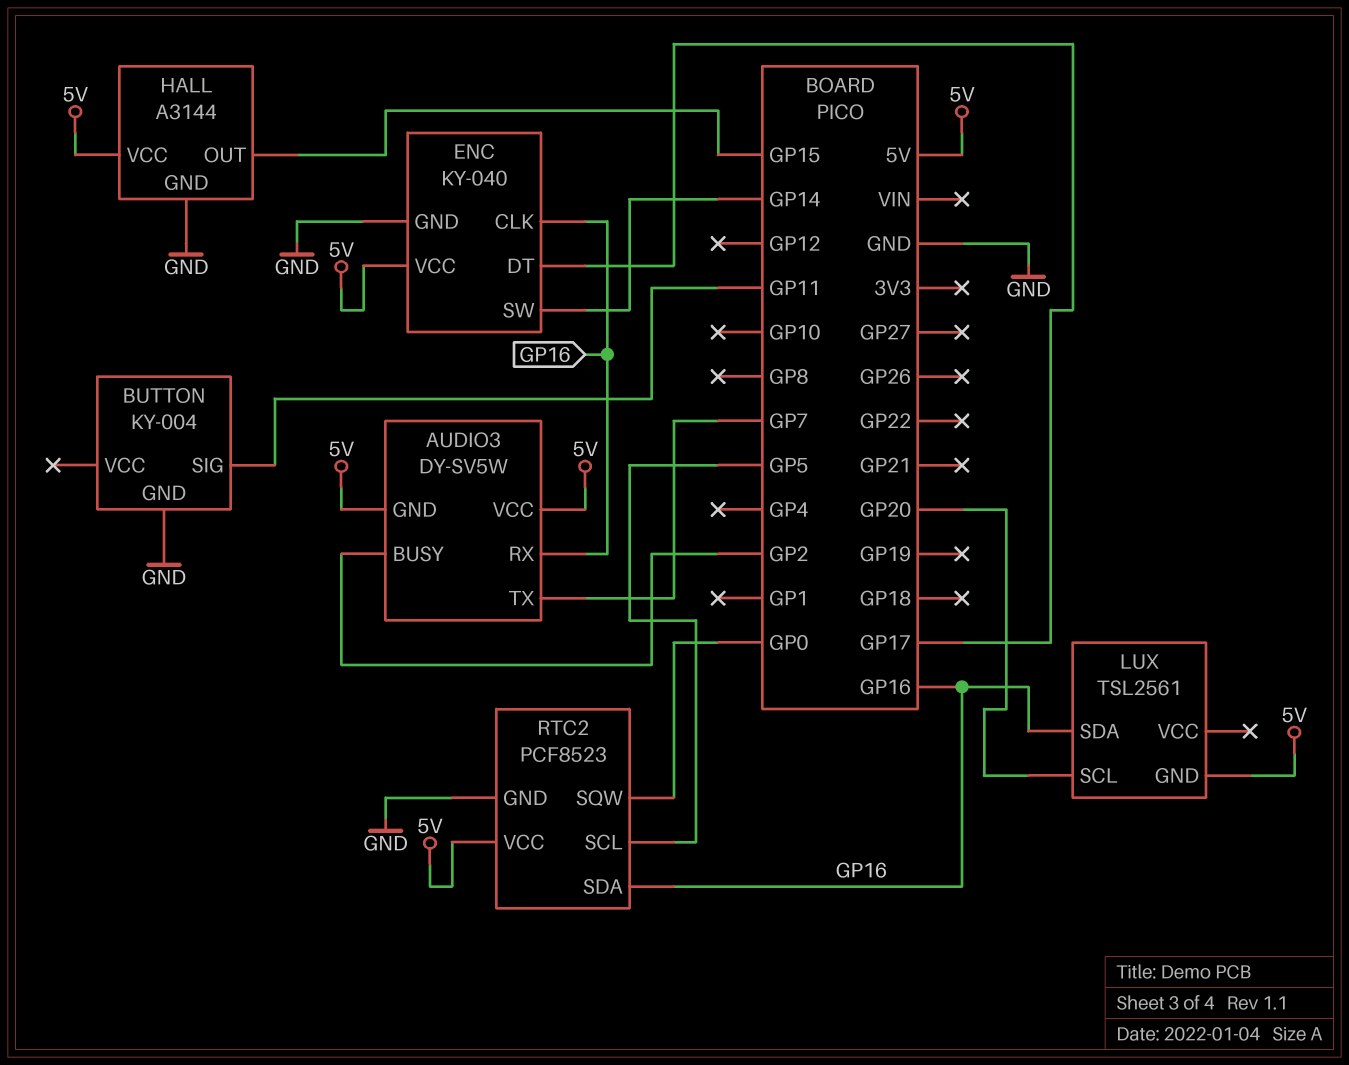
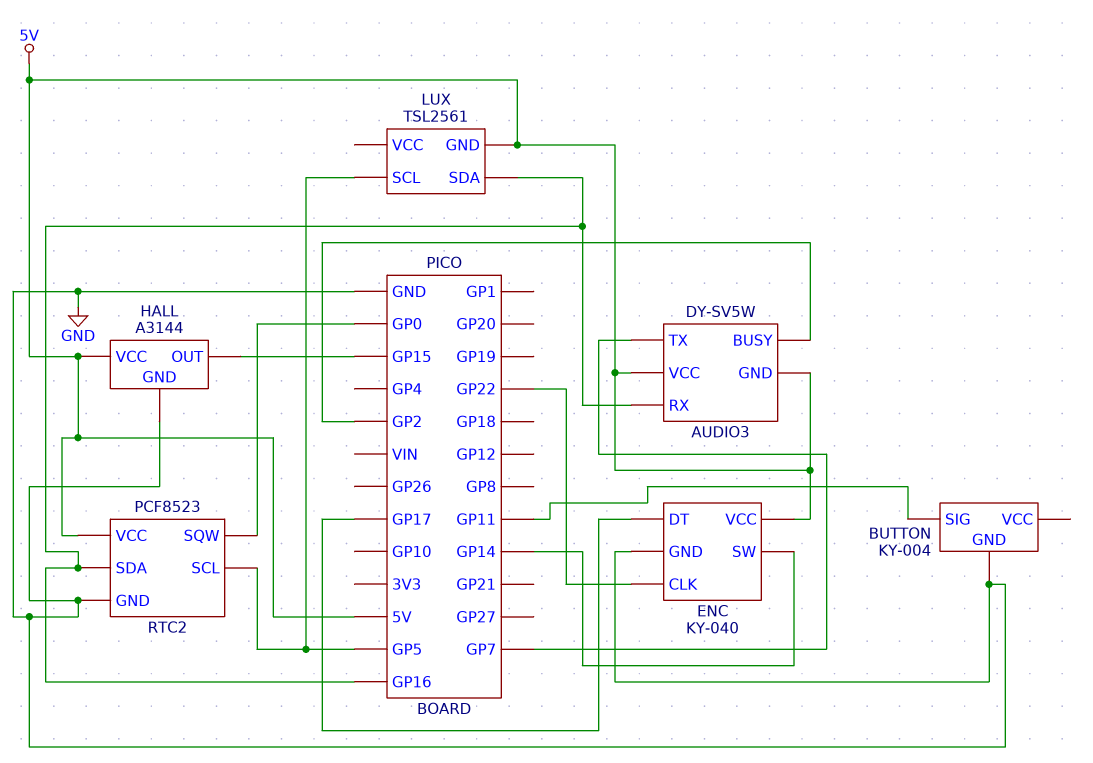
ENC pin CLK: GP16 -> GP22
LUX pin SCL: GP20 -> GP5

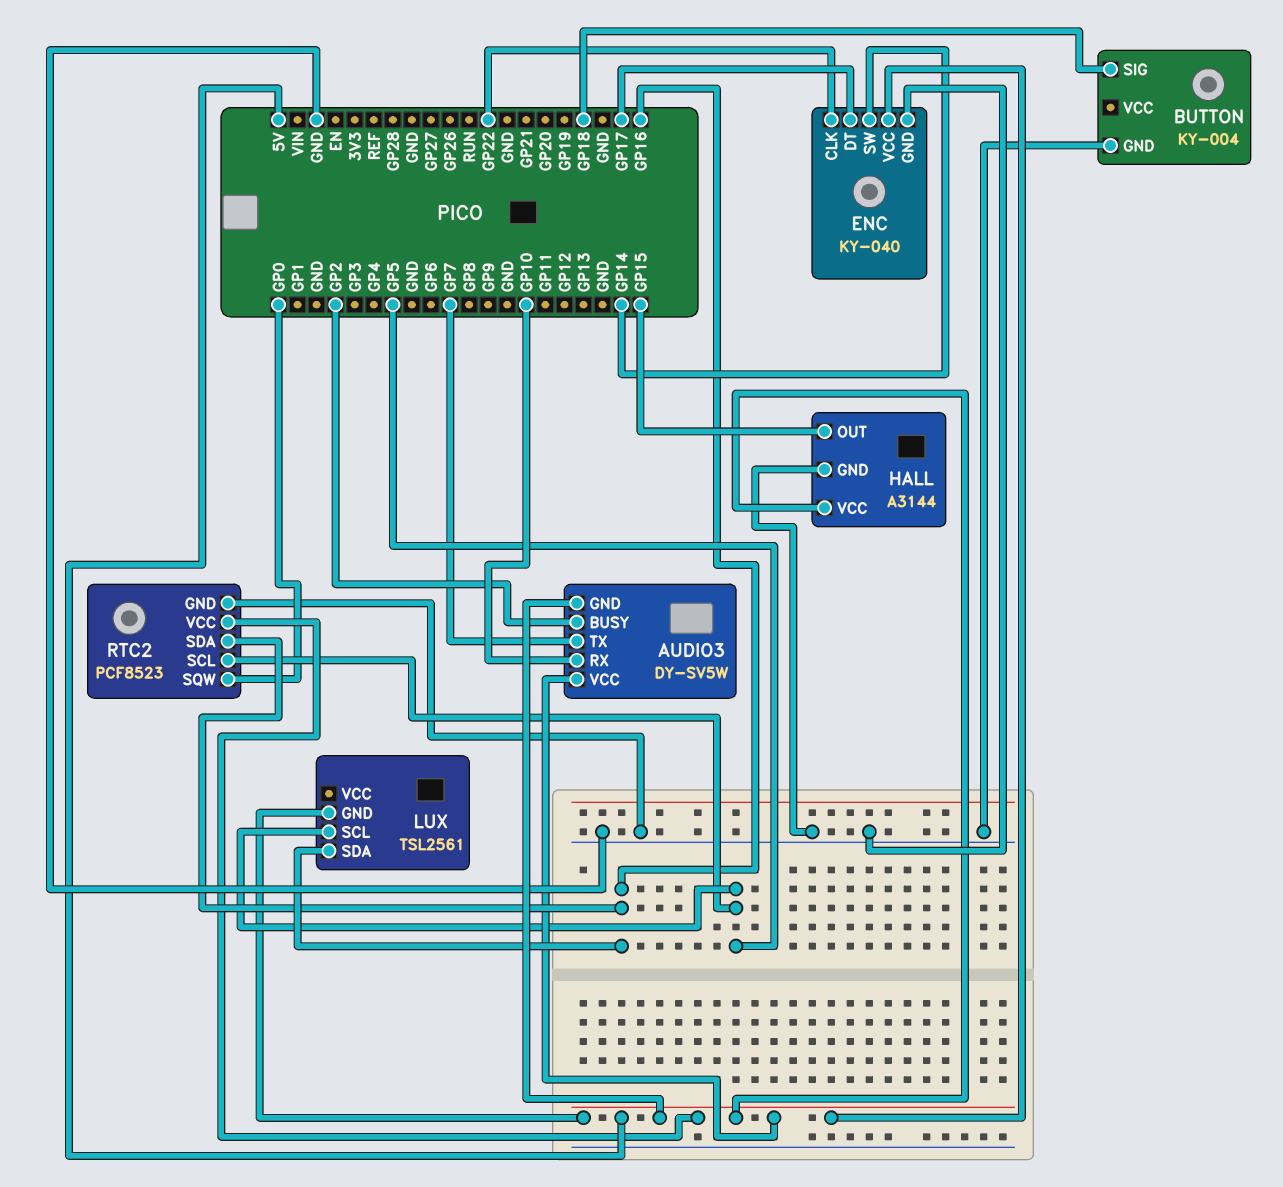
AUDIO3 pin RX: GP16 -> GP10
BUTTON pin SIG: GP11 -> GP18

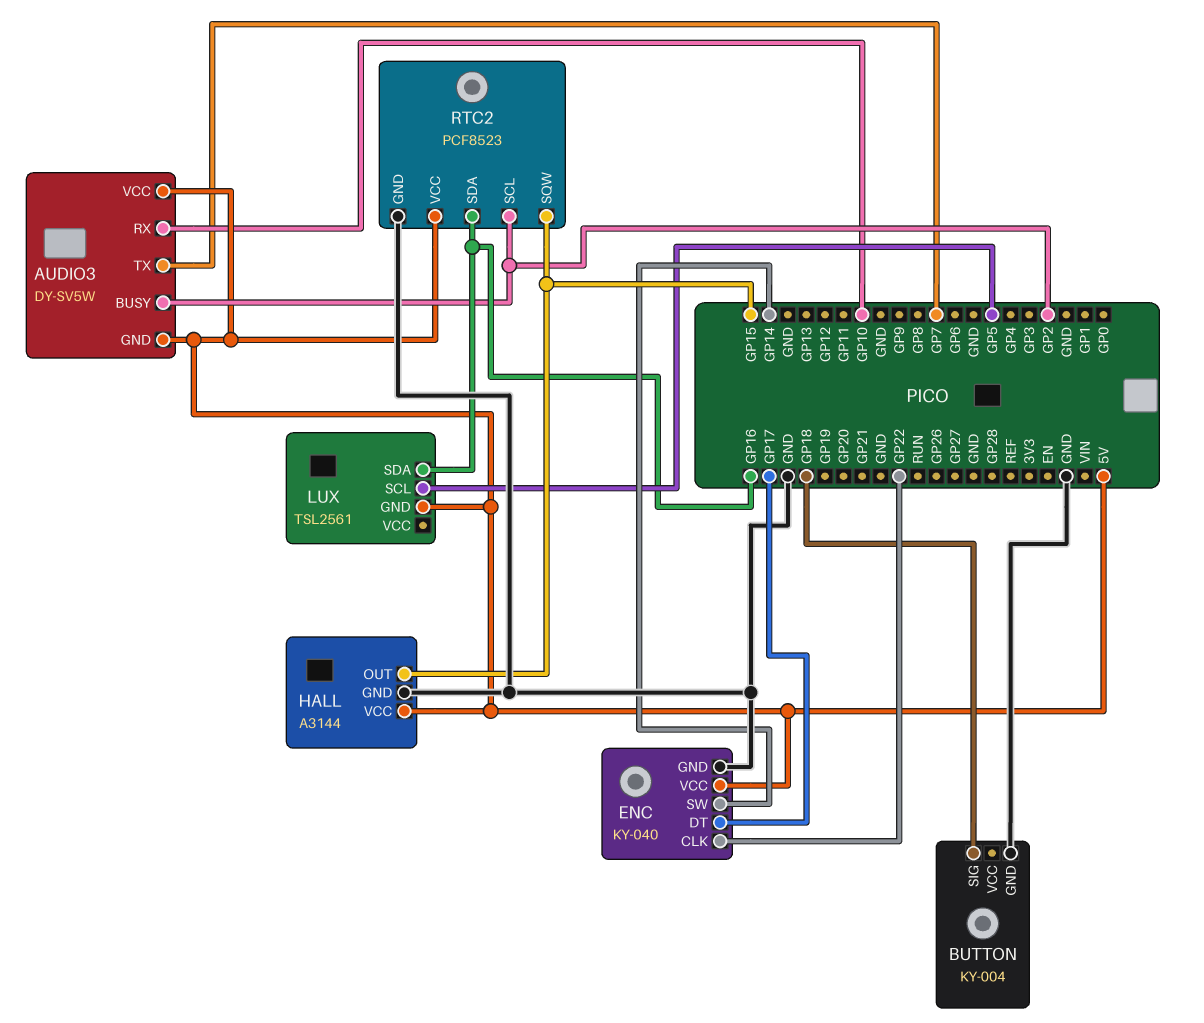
RTC2 pin SCL: GP5 -> GP2
RTC2 pin SQW: GP0 -> GP15

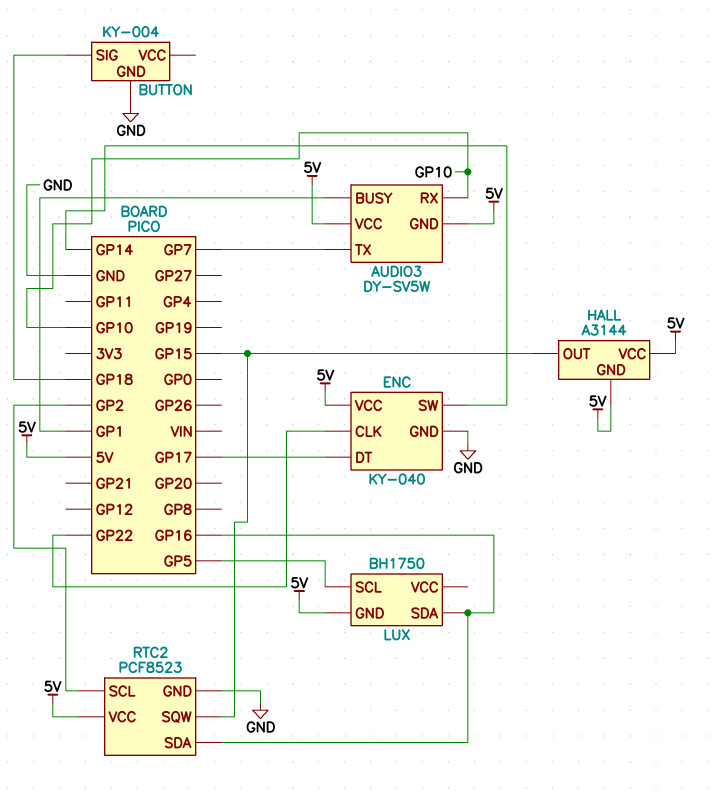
AUDIO3 pin BUSY: GP2 -> GP1
HALL pin GND: GND -> 5V
LUX: TSL2561 -> BH1750

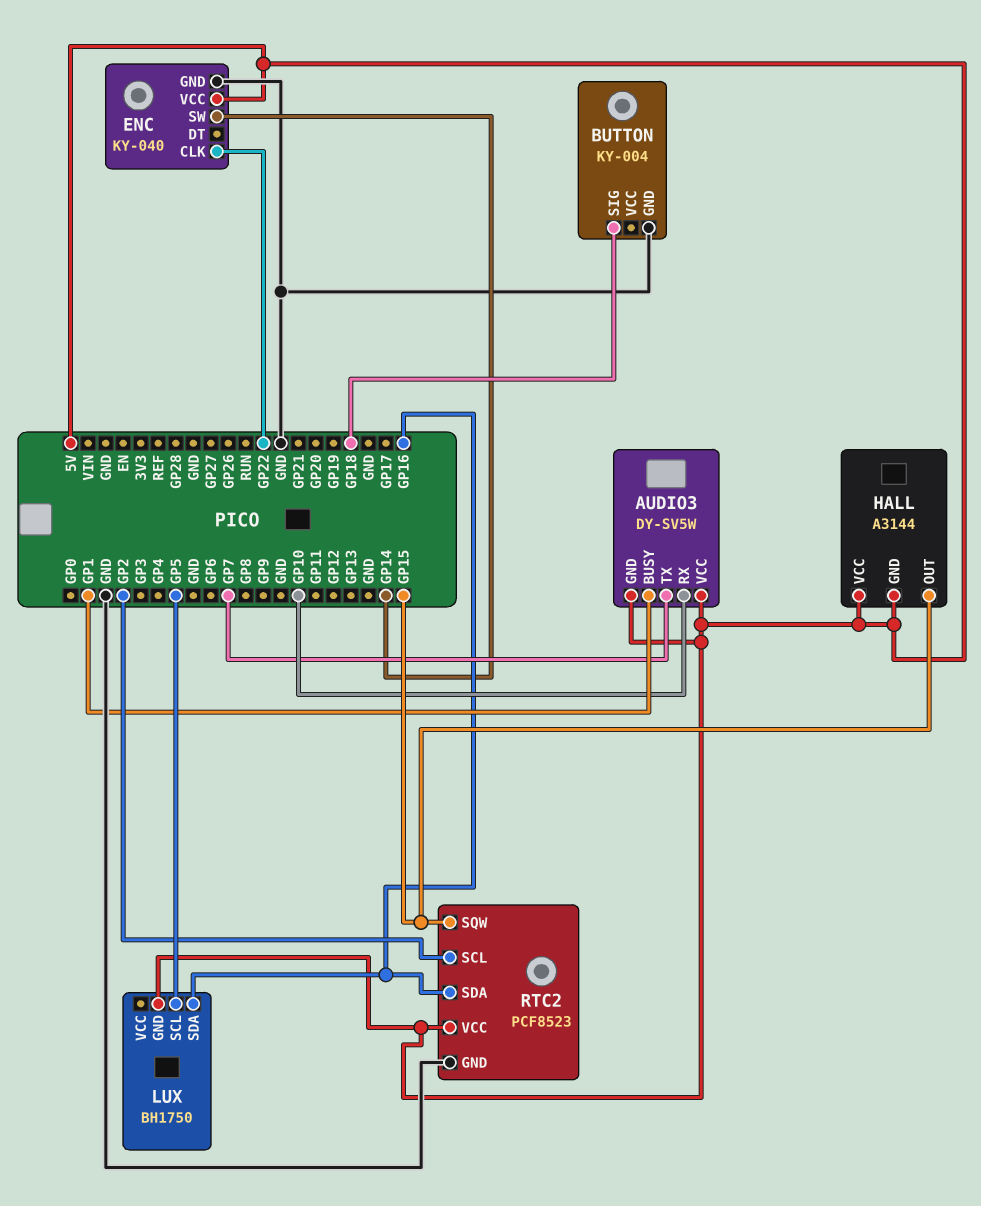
ENC pin DT: GP17 -> none

